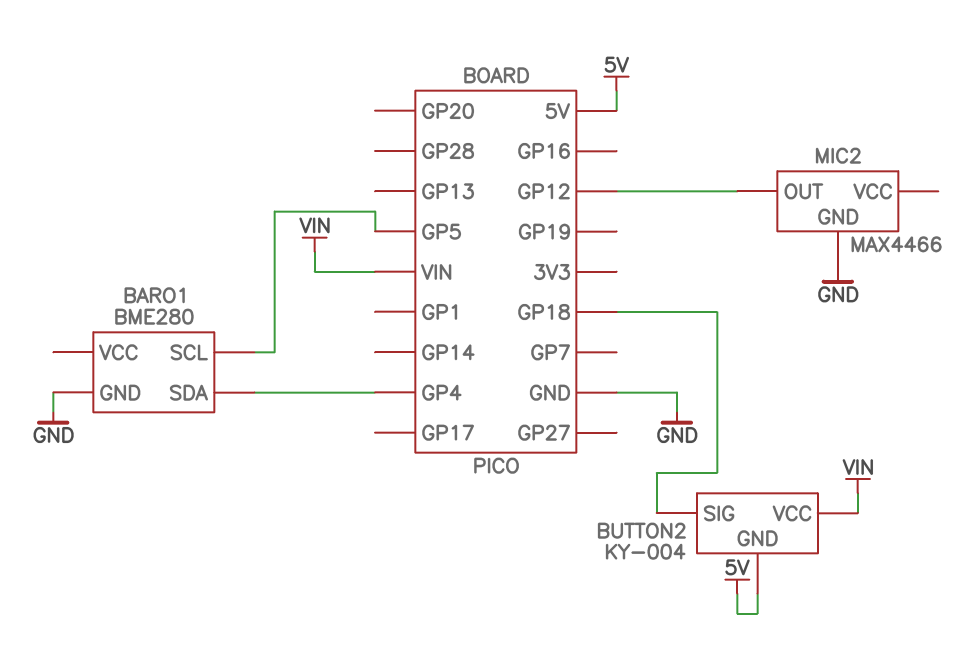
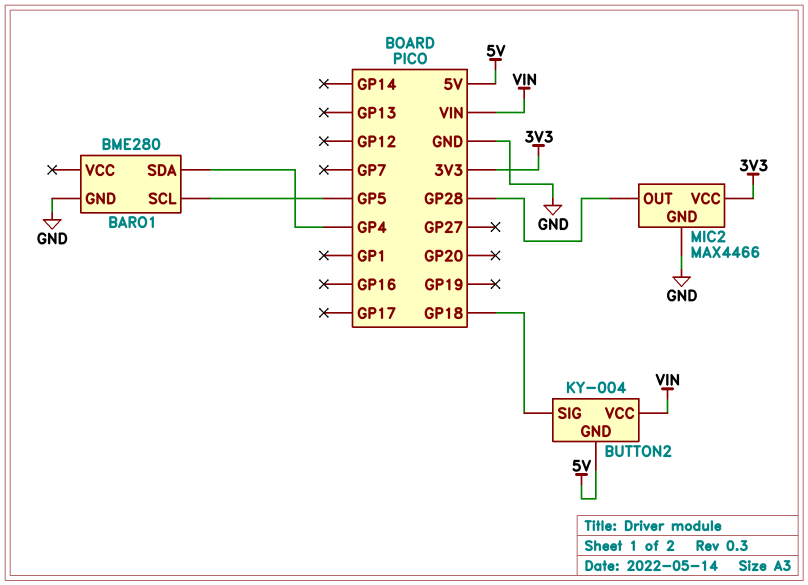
MIC2 pin OUT: GP12 -> GP28
MIC2 pin VCC: none -> 3V3

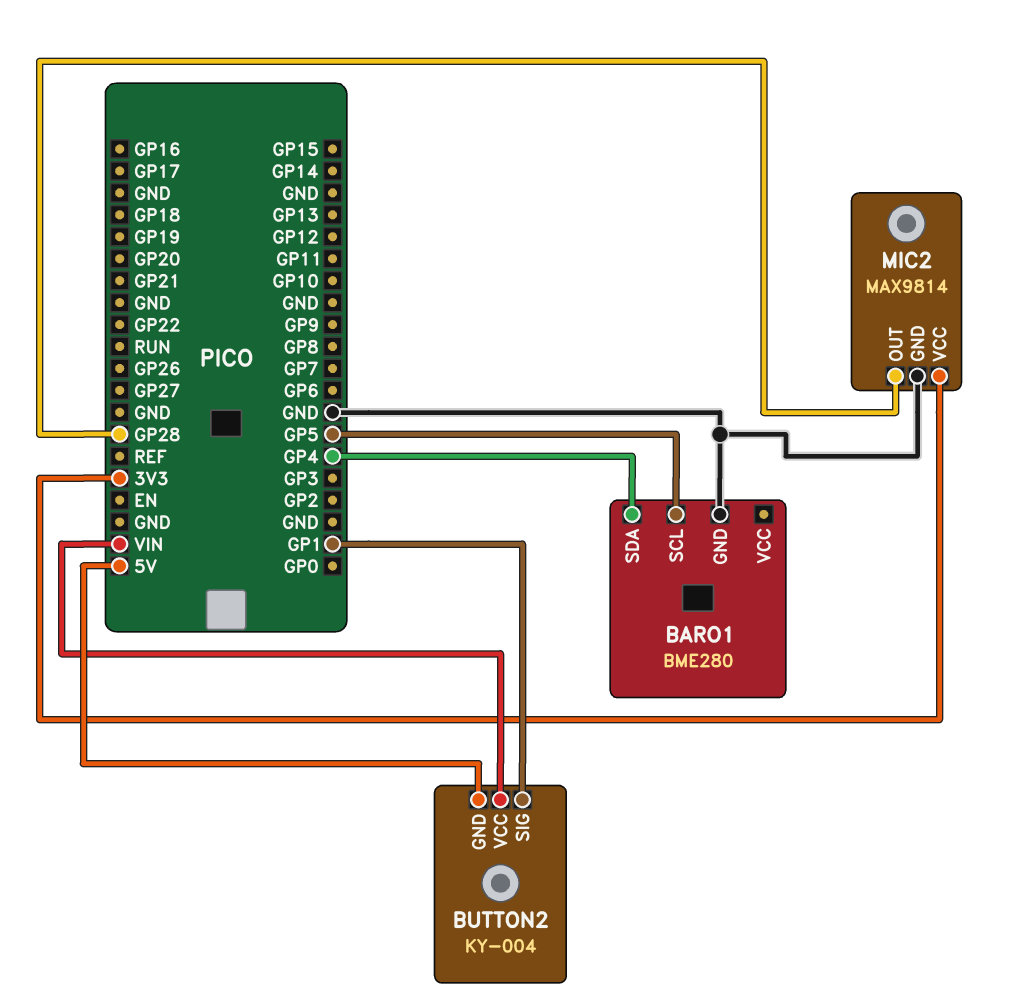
BUTTON2 pin SIG: GP18 -> GP1
MIC2: MAX4466 -> MAX9814

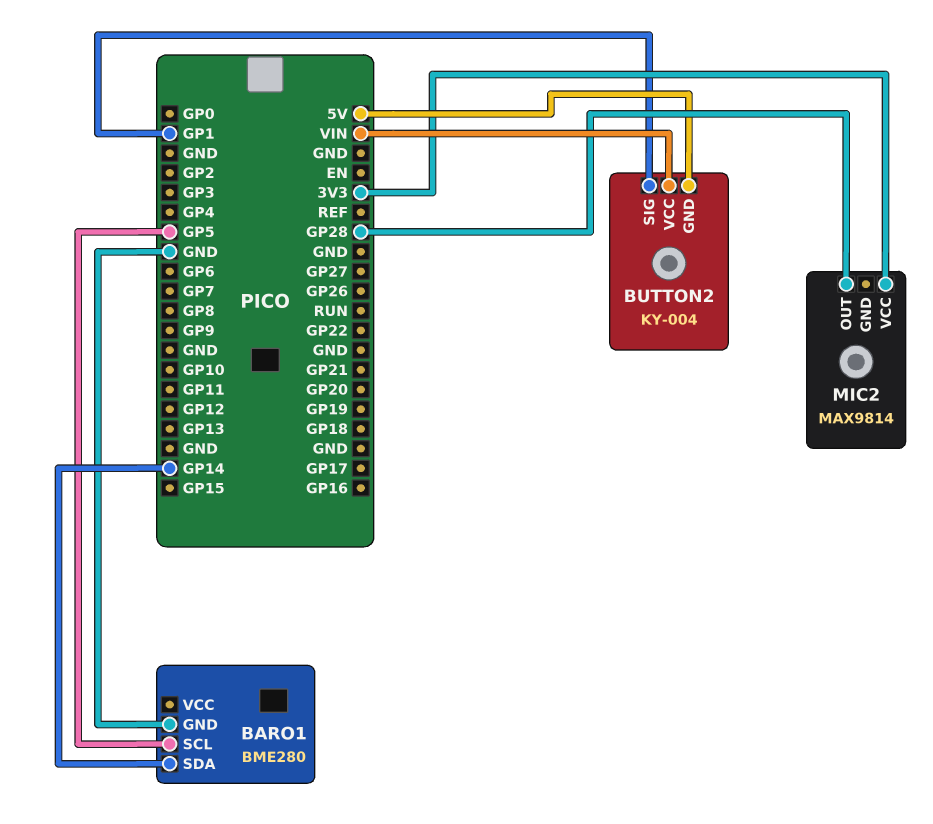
BARO1 pin SDA: GP4 -> GP14
MIC2 pin GND: GND -> none

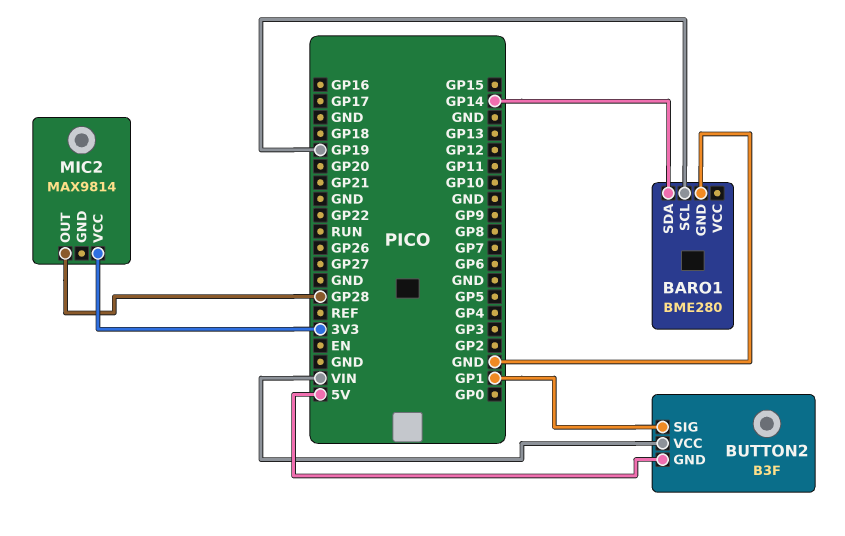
BARO1 pin SCL: GP5 -> GP19
BUTTON2: KY-004 -> B3F

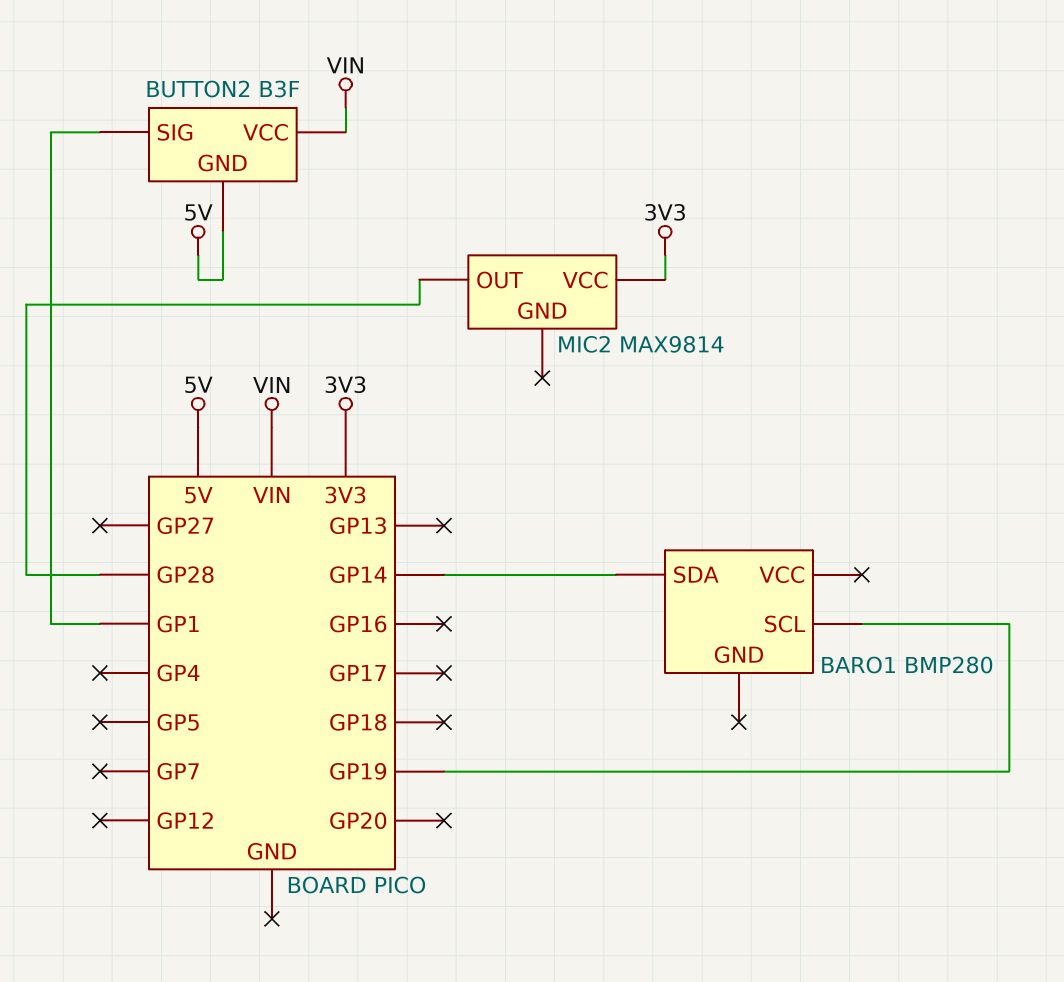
BARO1: BME280 -> BMP280
BARO1 pin GND: GND -> none

